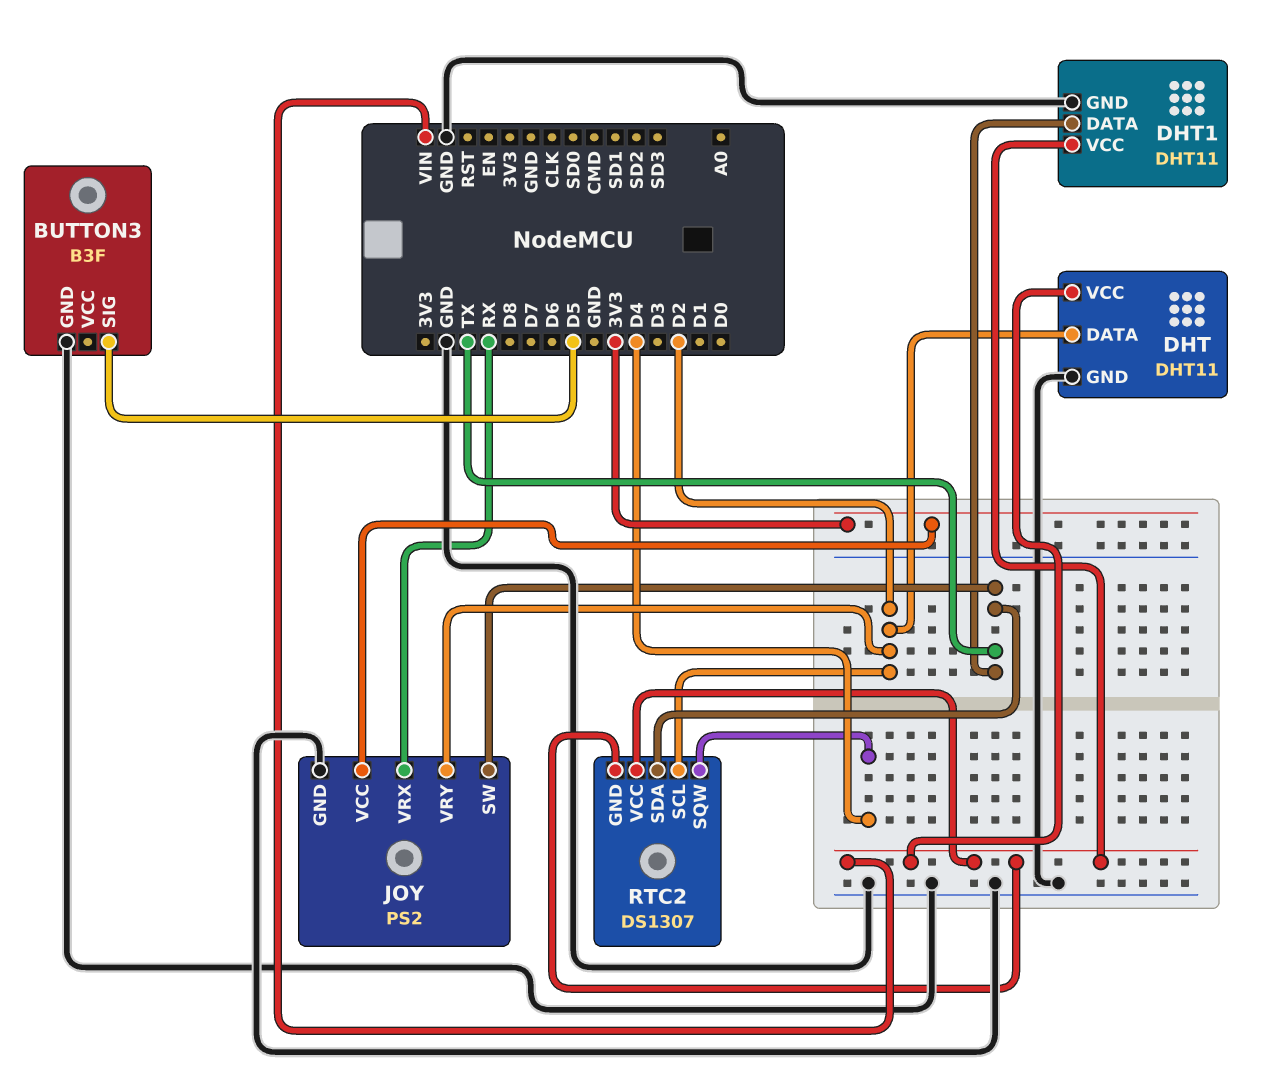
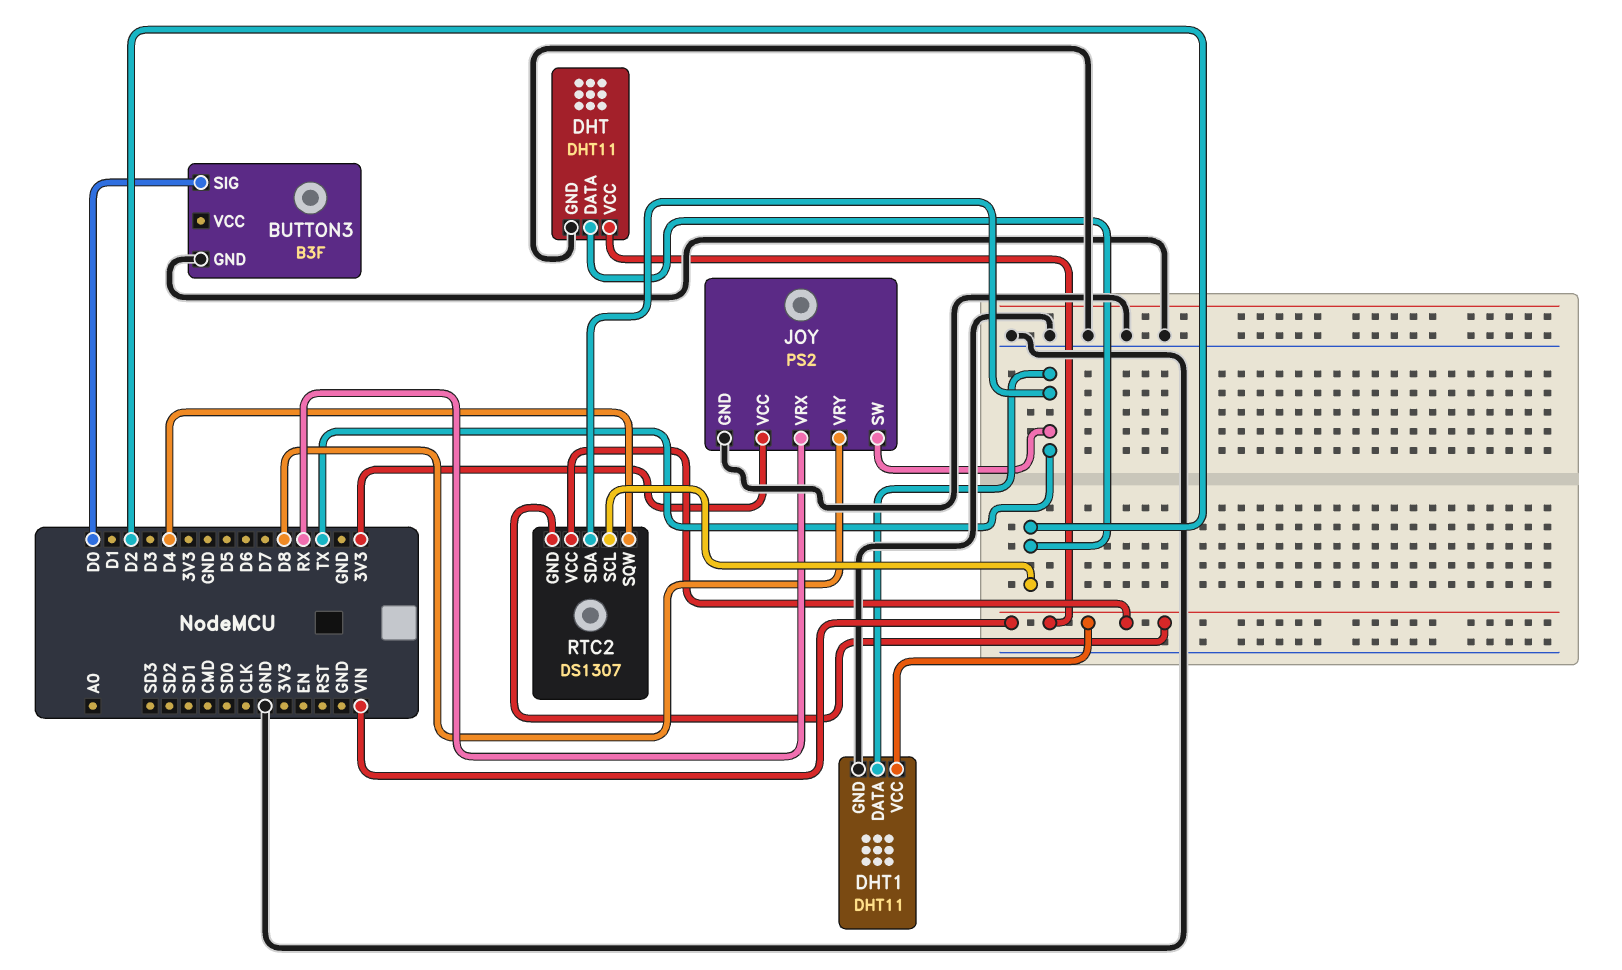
BUTTON3 pin SIG: D5 -> D0
JOY pin VRY: D2 -> D8

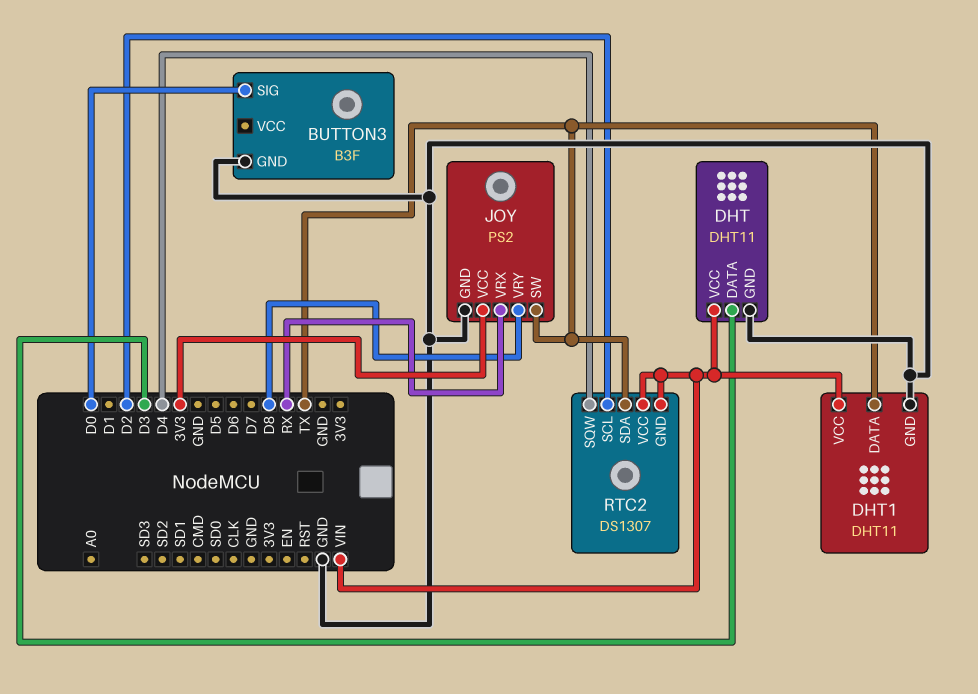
DHT pin DATA: D2 -> D3

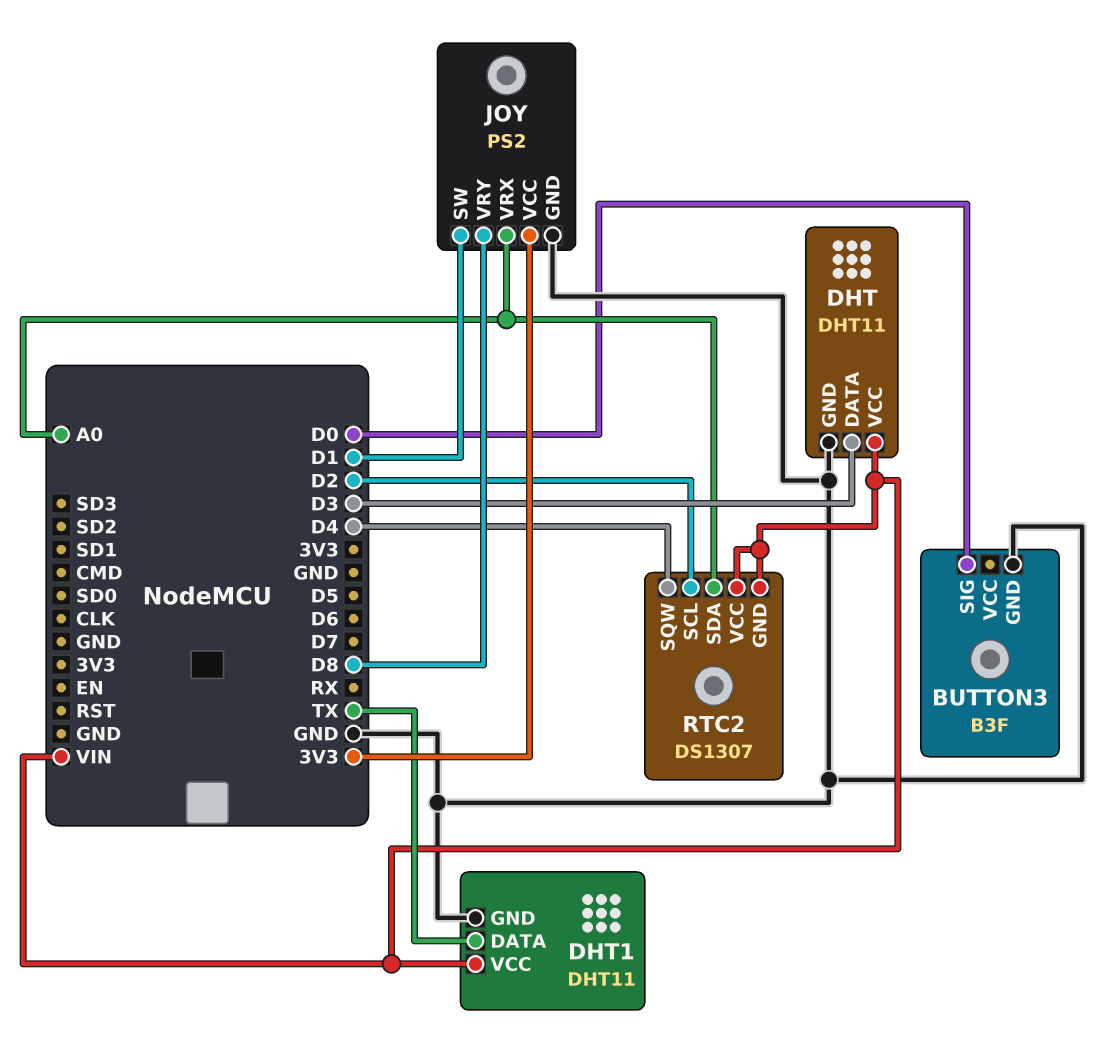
JOY pin SW: TX -> D1
JOY pin VRX: RX -> A0
RTC2 pin SDA: TX -> A0

